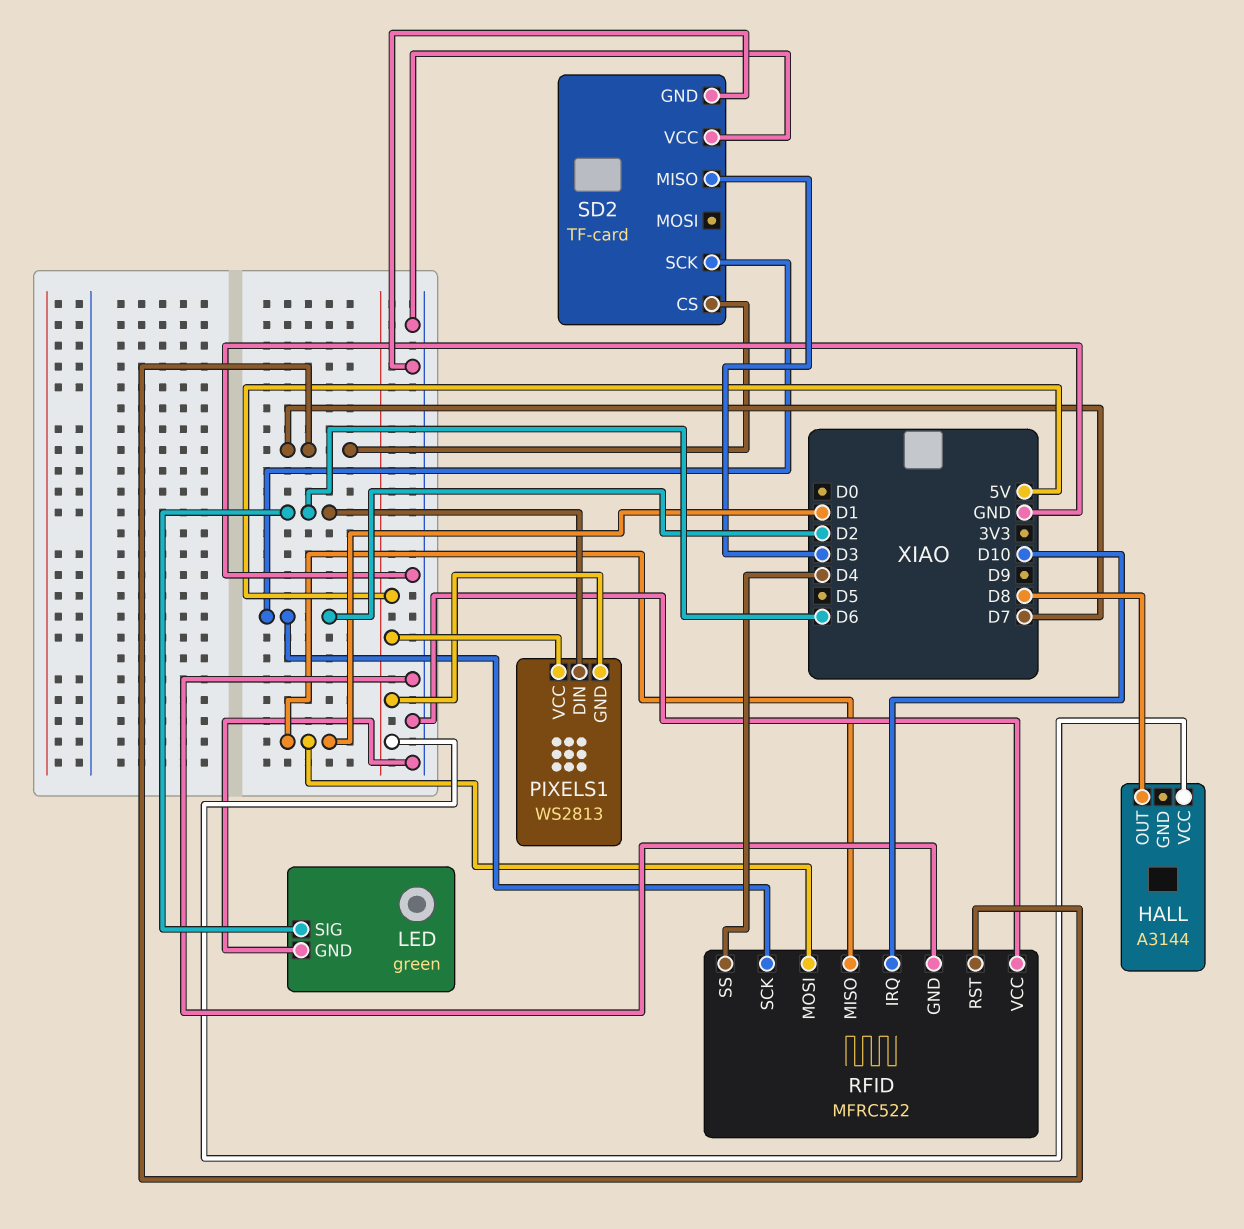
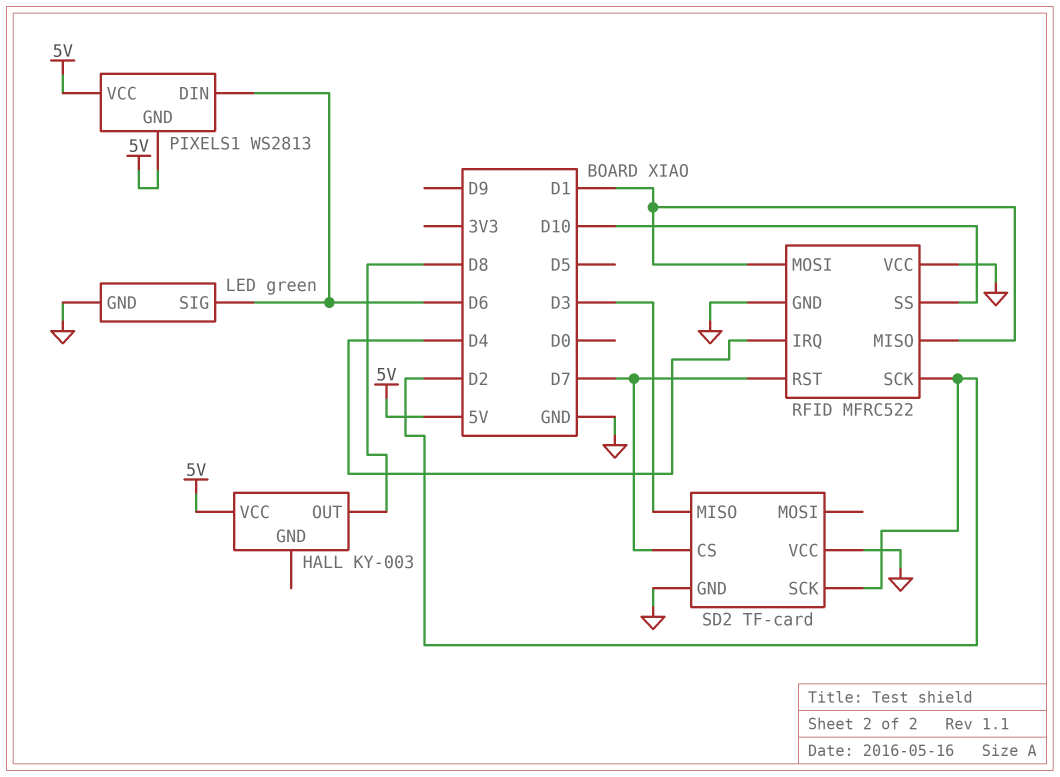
HALL: A3144 -> KY-003
RFID pin IRQ: D10 -> D4
RFID pin SS: D4 -> D10

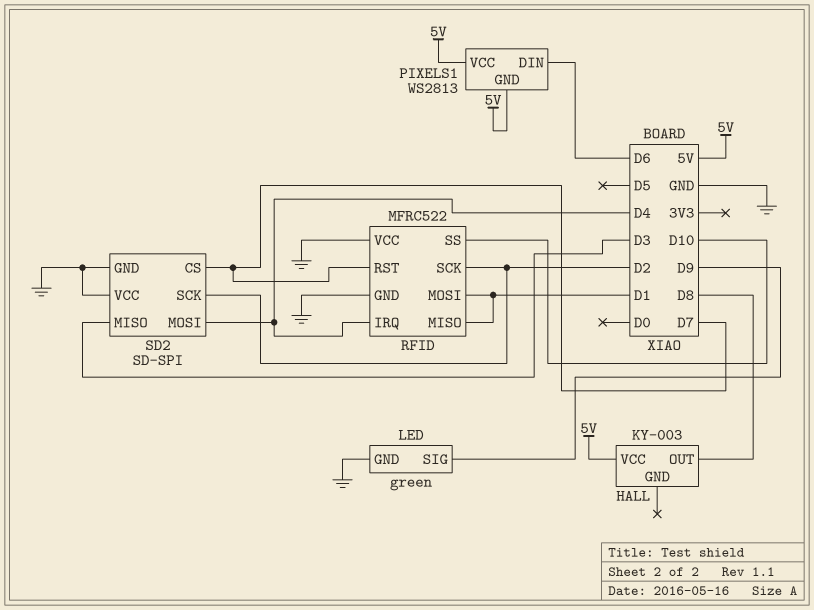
LED pin SIG: D6 -> D9
SD2: TF-card -> SD-SPI
SD2 pin MOSI: none -> D4

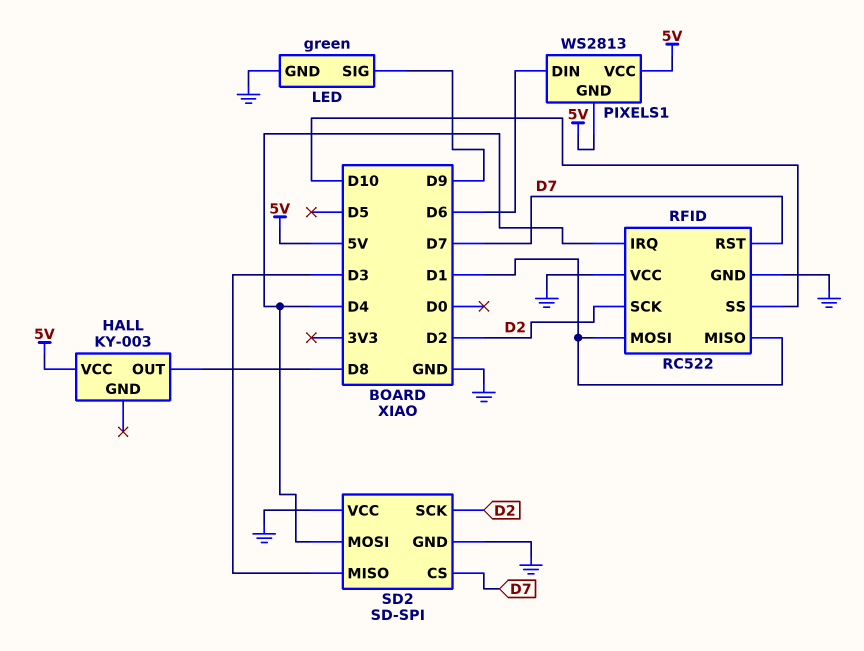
RFID: MFRC522 -> RC522

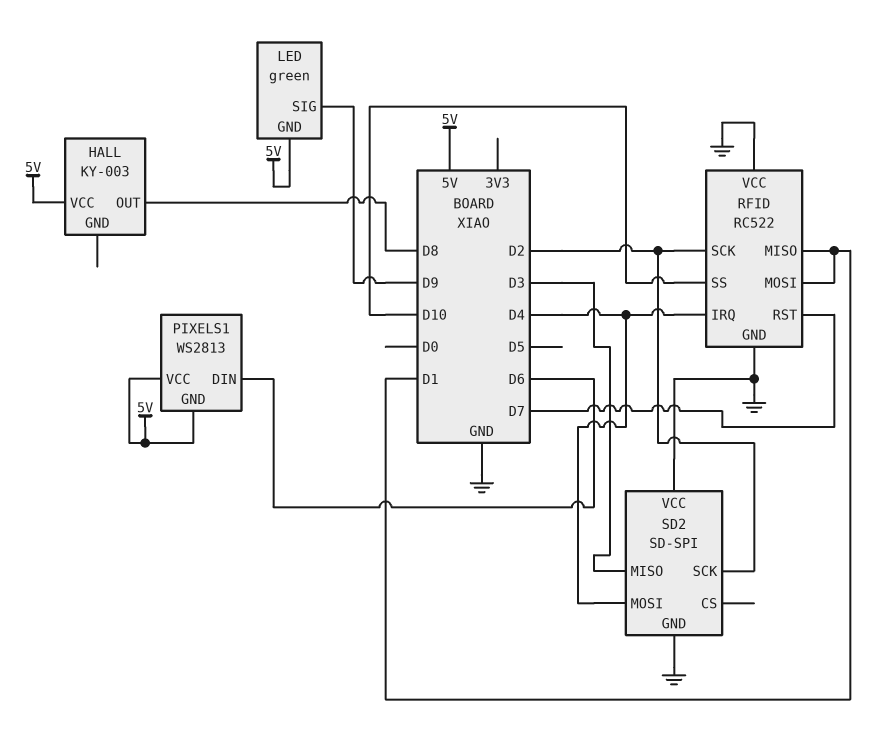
LED pin GND: GND -> 5V
SD2 pin CS: D7 -> none

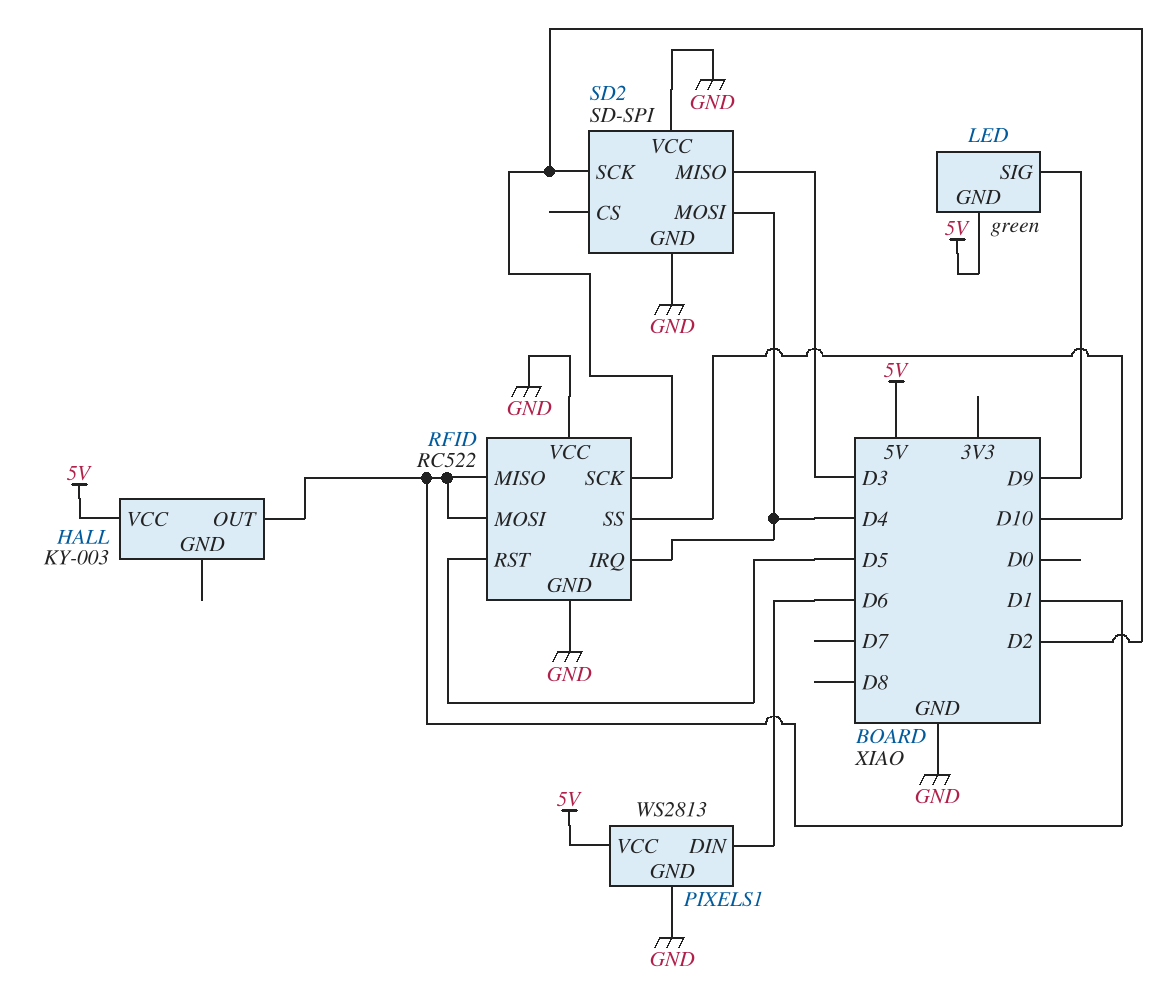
HALL pin OUT: D8 -> D1
PIXELS1 pin GND: 5V -> GND
RFID pin RST: D7 -> D5

